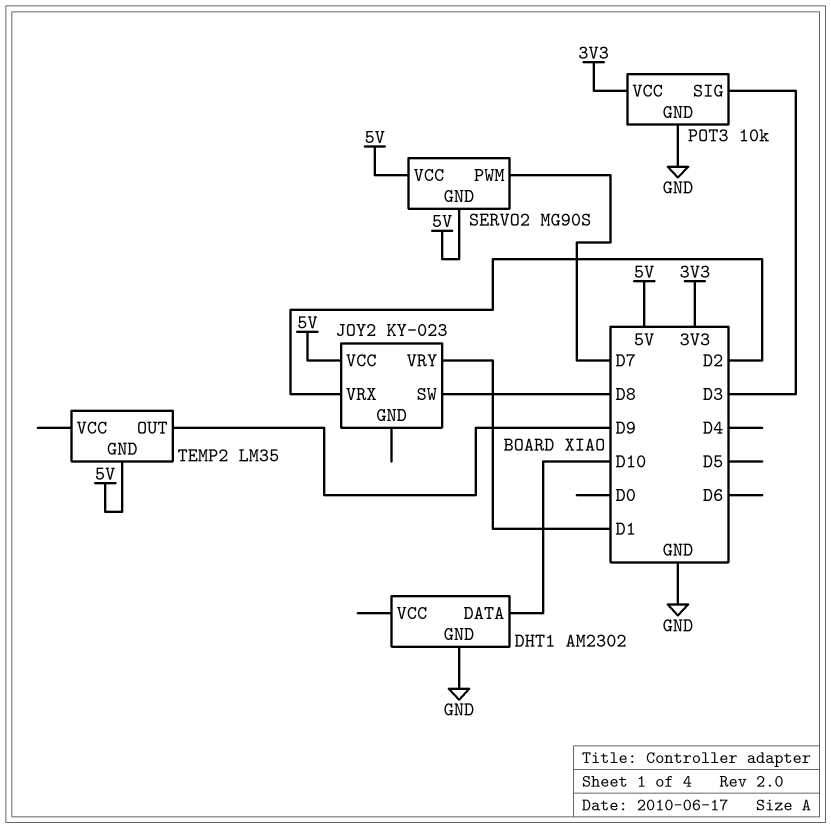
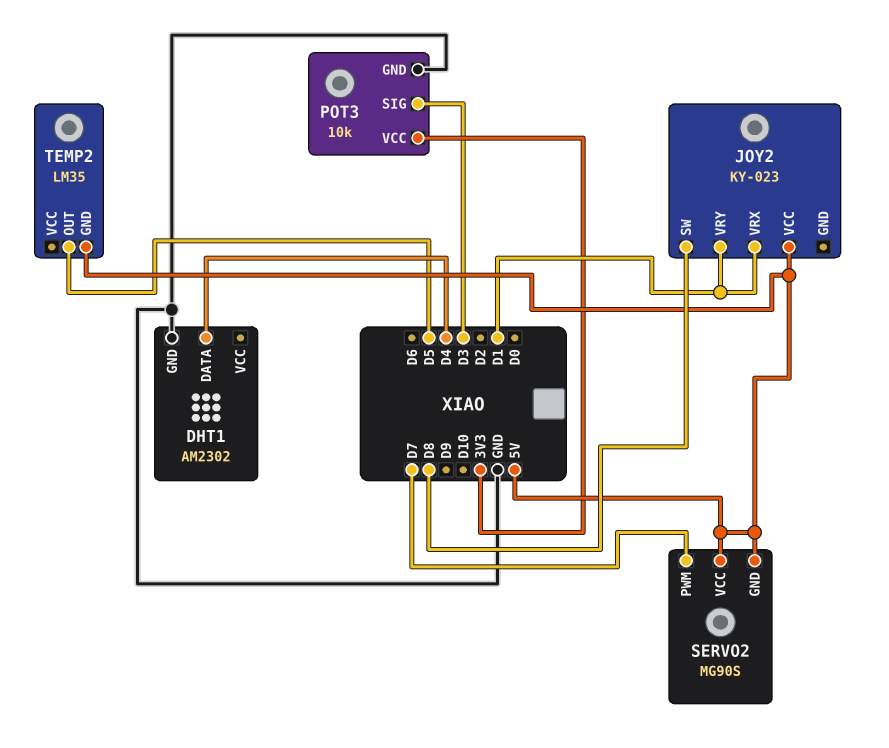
DHT1 pin DATA: D10 -> D4
JOY2 pin VRX: D2 -> D1
TEMP2 pin OUT: D9 -> D5

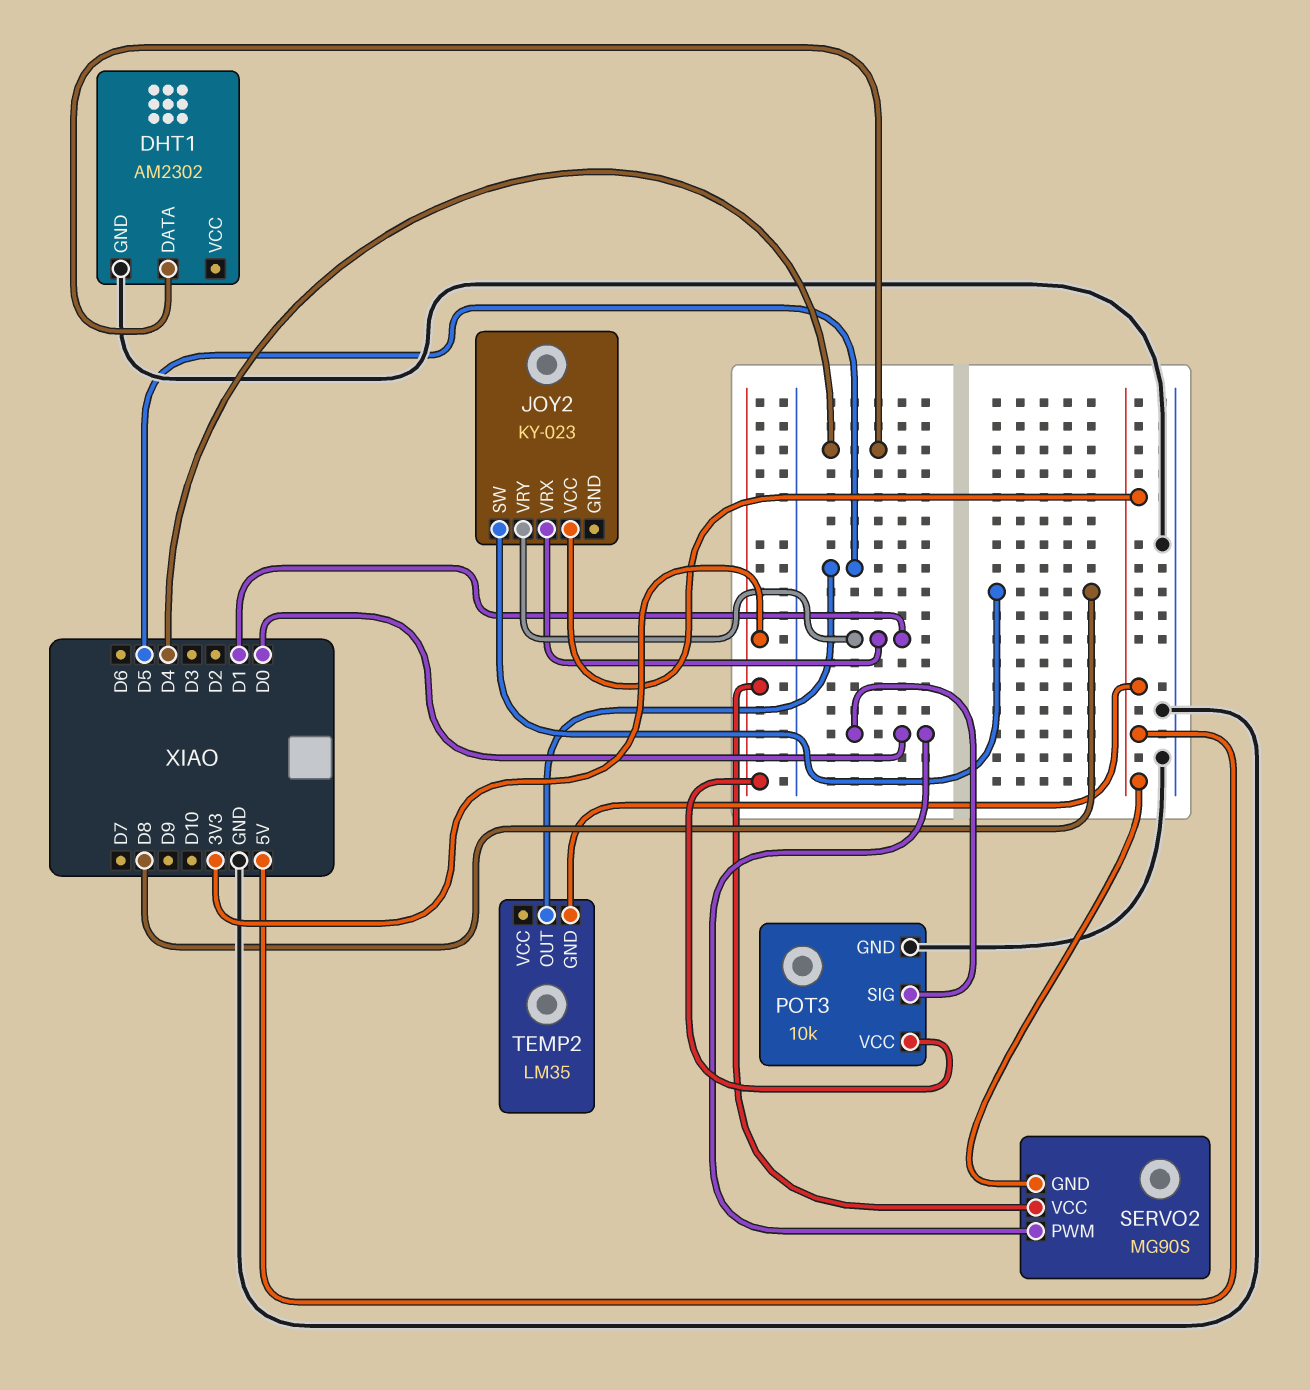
POT3 pin SIG: D3 -> D0
SERVO2 pin PWM: D7 -> D0
SERVO2 pin VCC: 5V -> 3V3

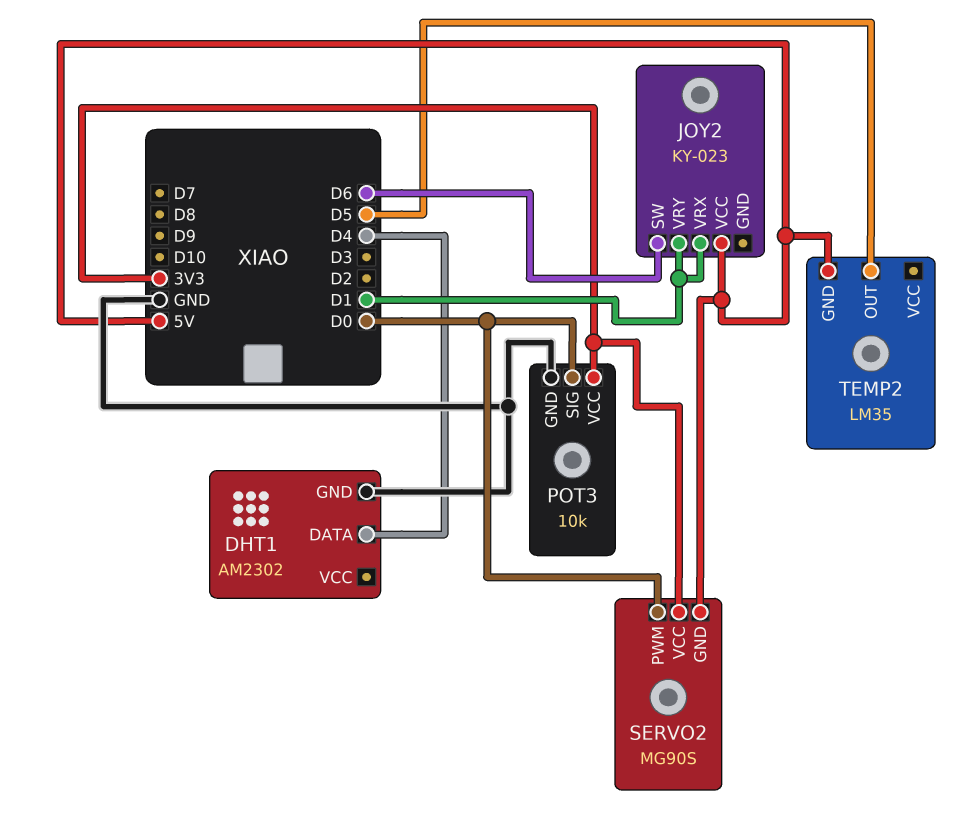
JOY2 pin SW: D8 -> D6

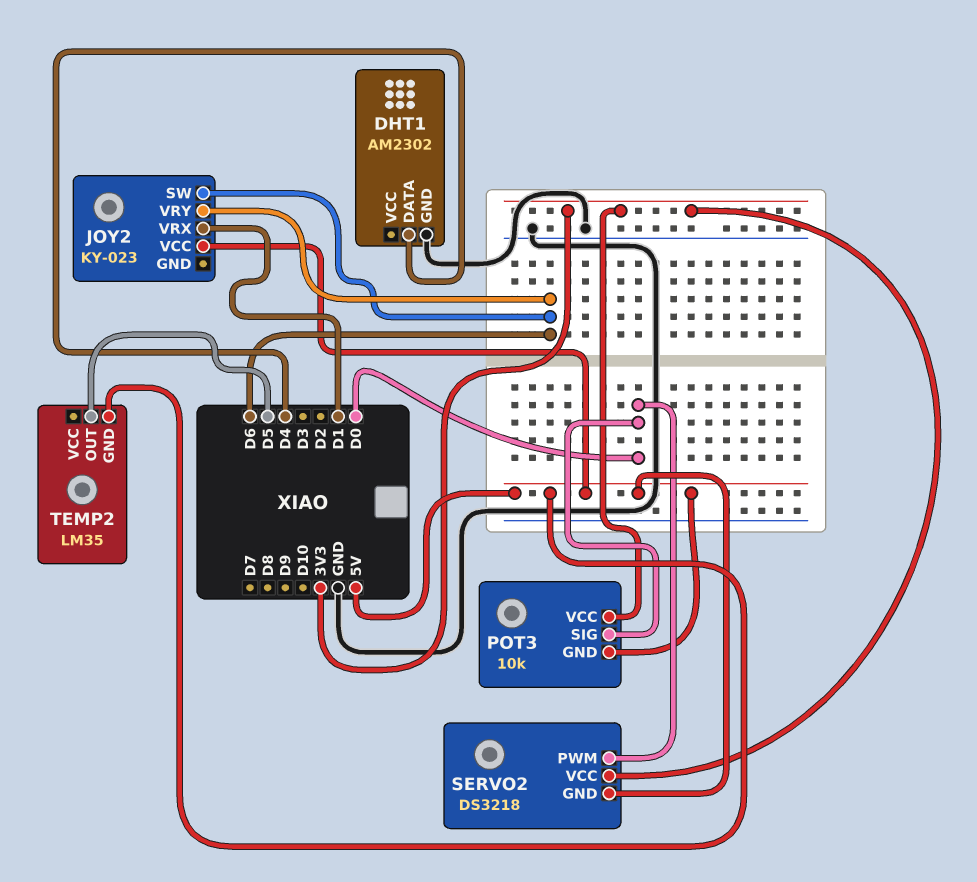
JOY2 pin VRY: D1 -> D6
POT3 pin GND: GND -> 5V
SERVO2: MG90S -> DS3218

